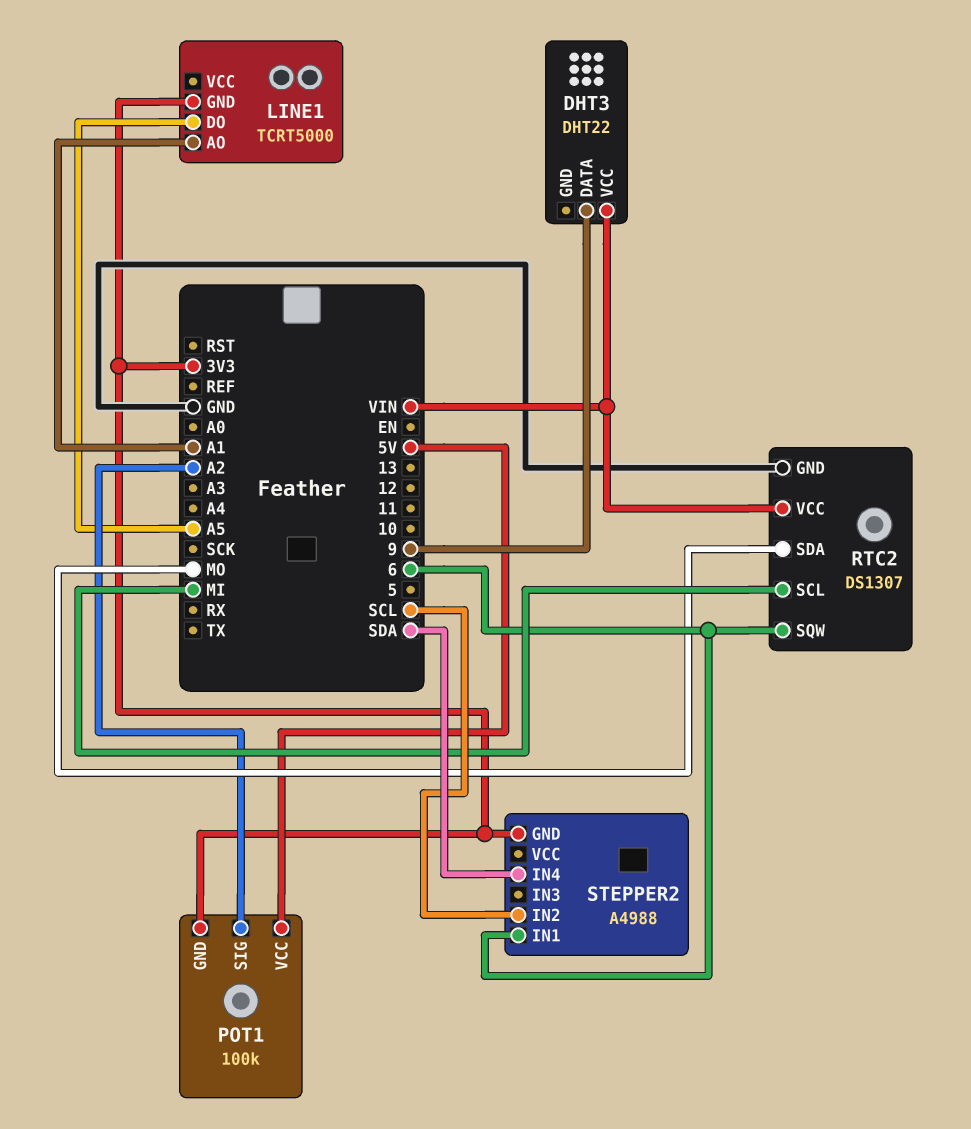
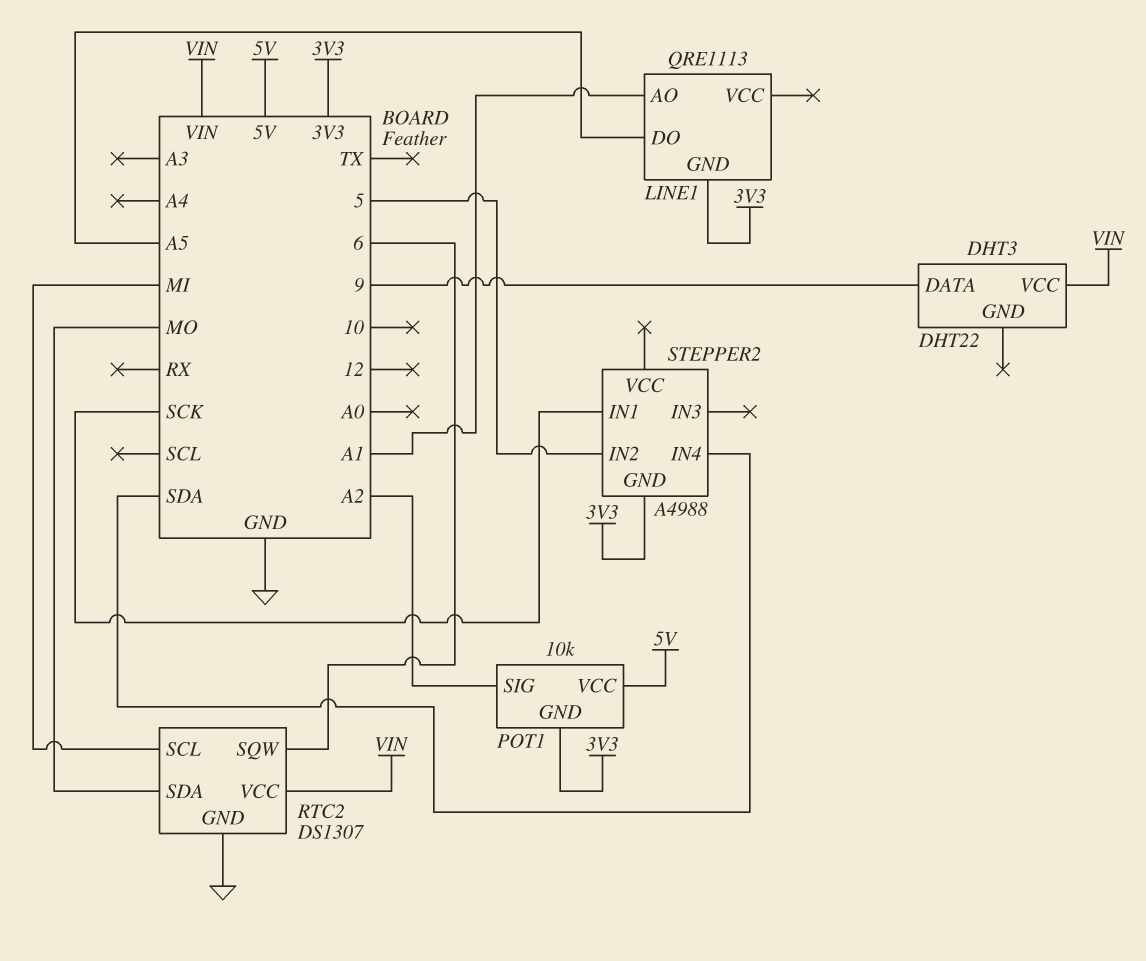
LINE1: TCRT5000 -> QRE1113
POT1: 100k -> 10k
STEPPER2 pin IN1: 6 -> SCK
STEPPER2 pin IN2: SCL -> 5

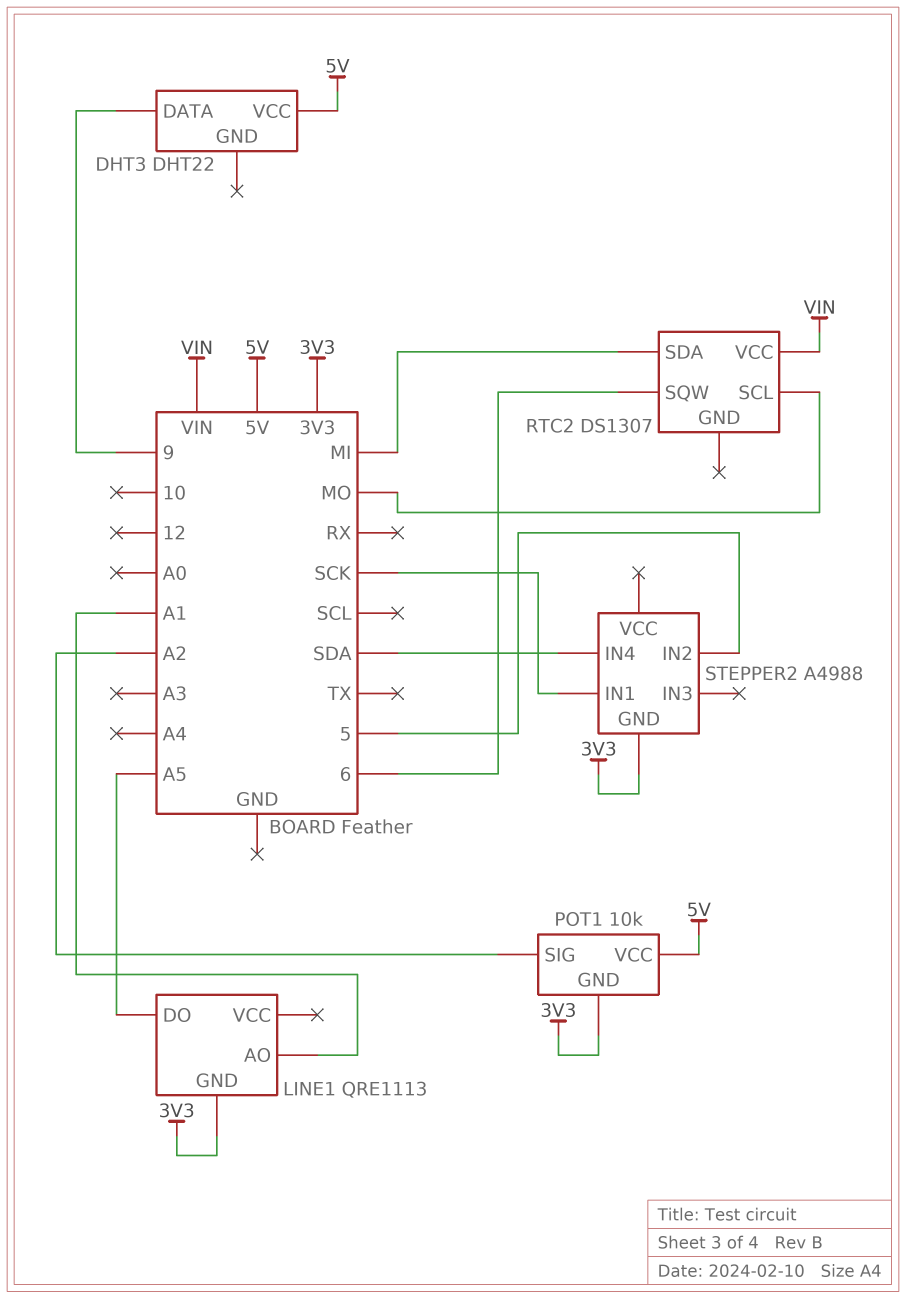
DHT3 pin VCC: VIN -> 5V
RTC2 pin GND: GND -> none
RTC2 pin SCL: MI -> MO
RTC2 pin SDA: MO -> MI

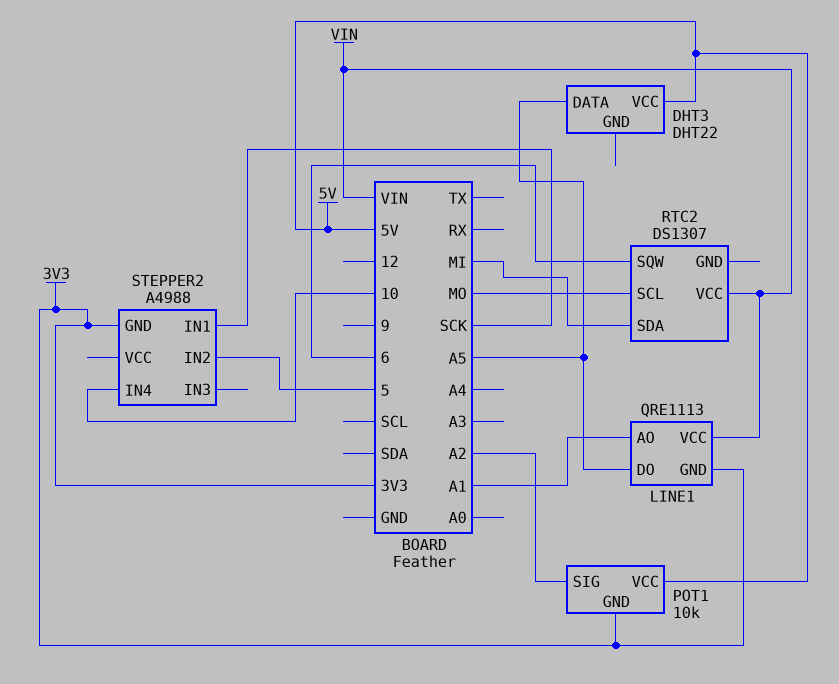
DHT3 pin DATA: 9 -> A5
LINE1 pin VCC: none -> VIN
STEPPER2 pin IN4: SDA -> 10

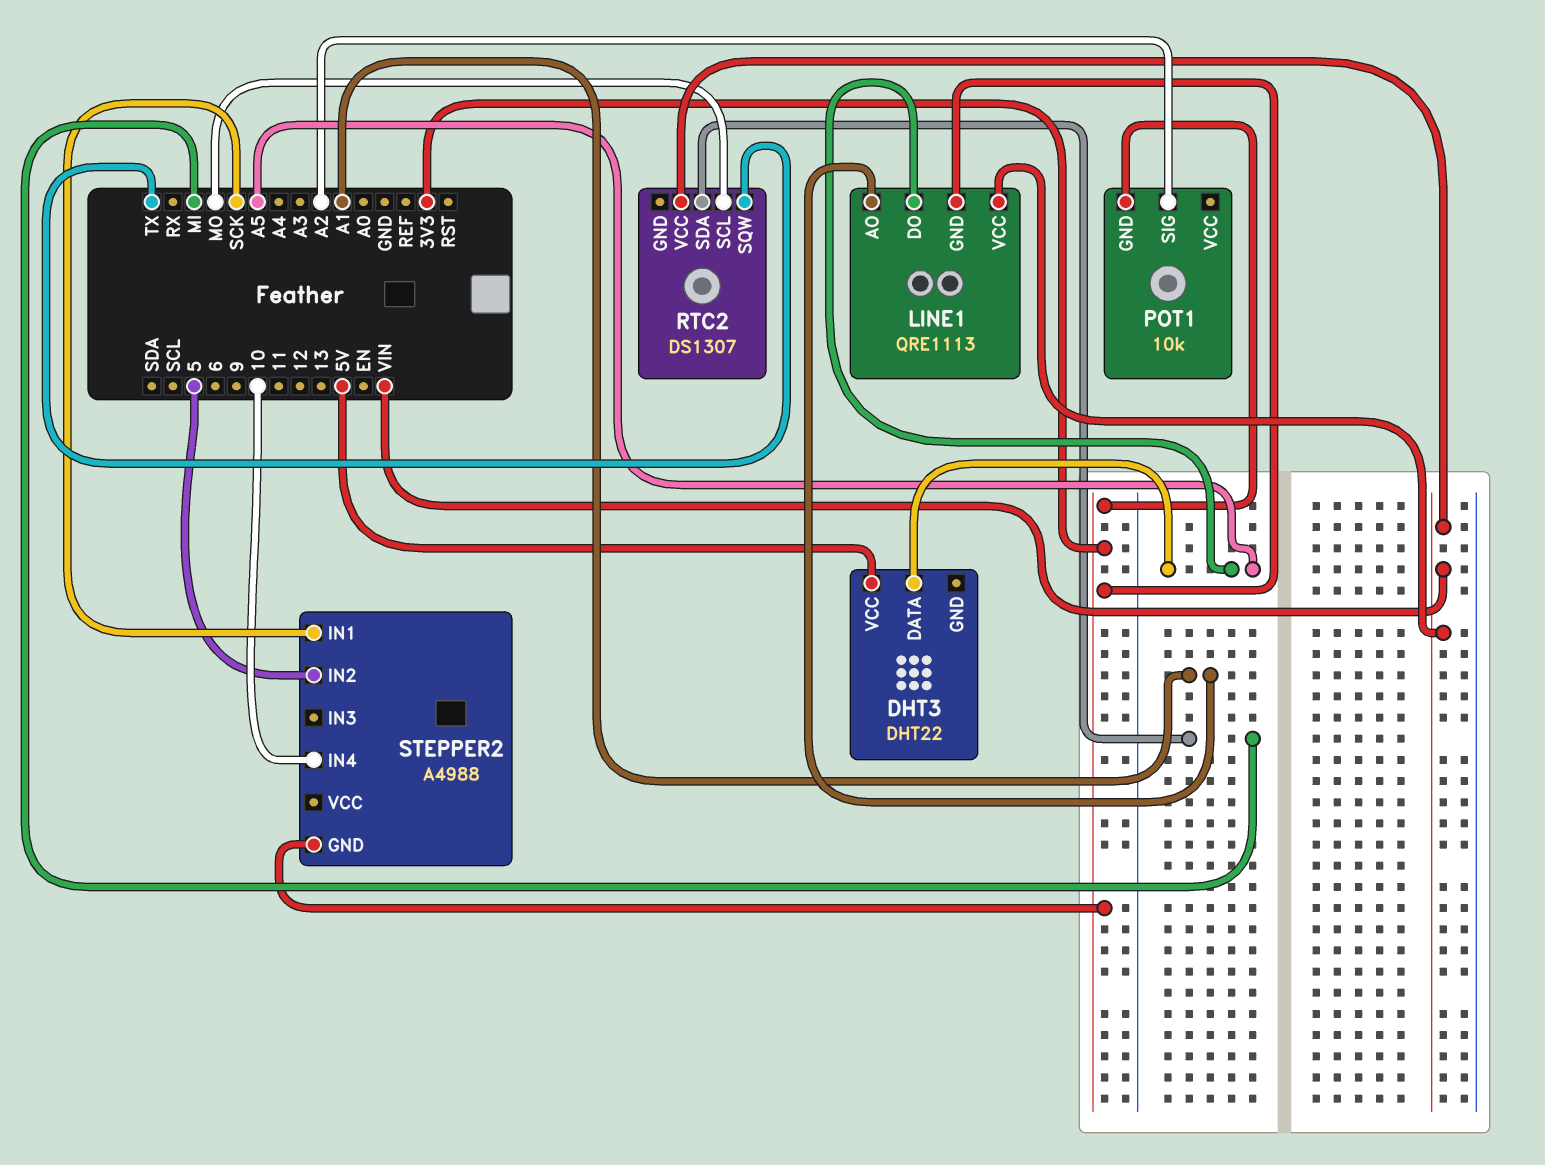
POT1 pin VCC: 5V -> none
RTC2 pin SQW: 6 -> TX

